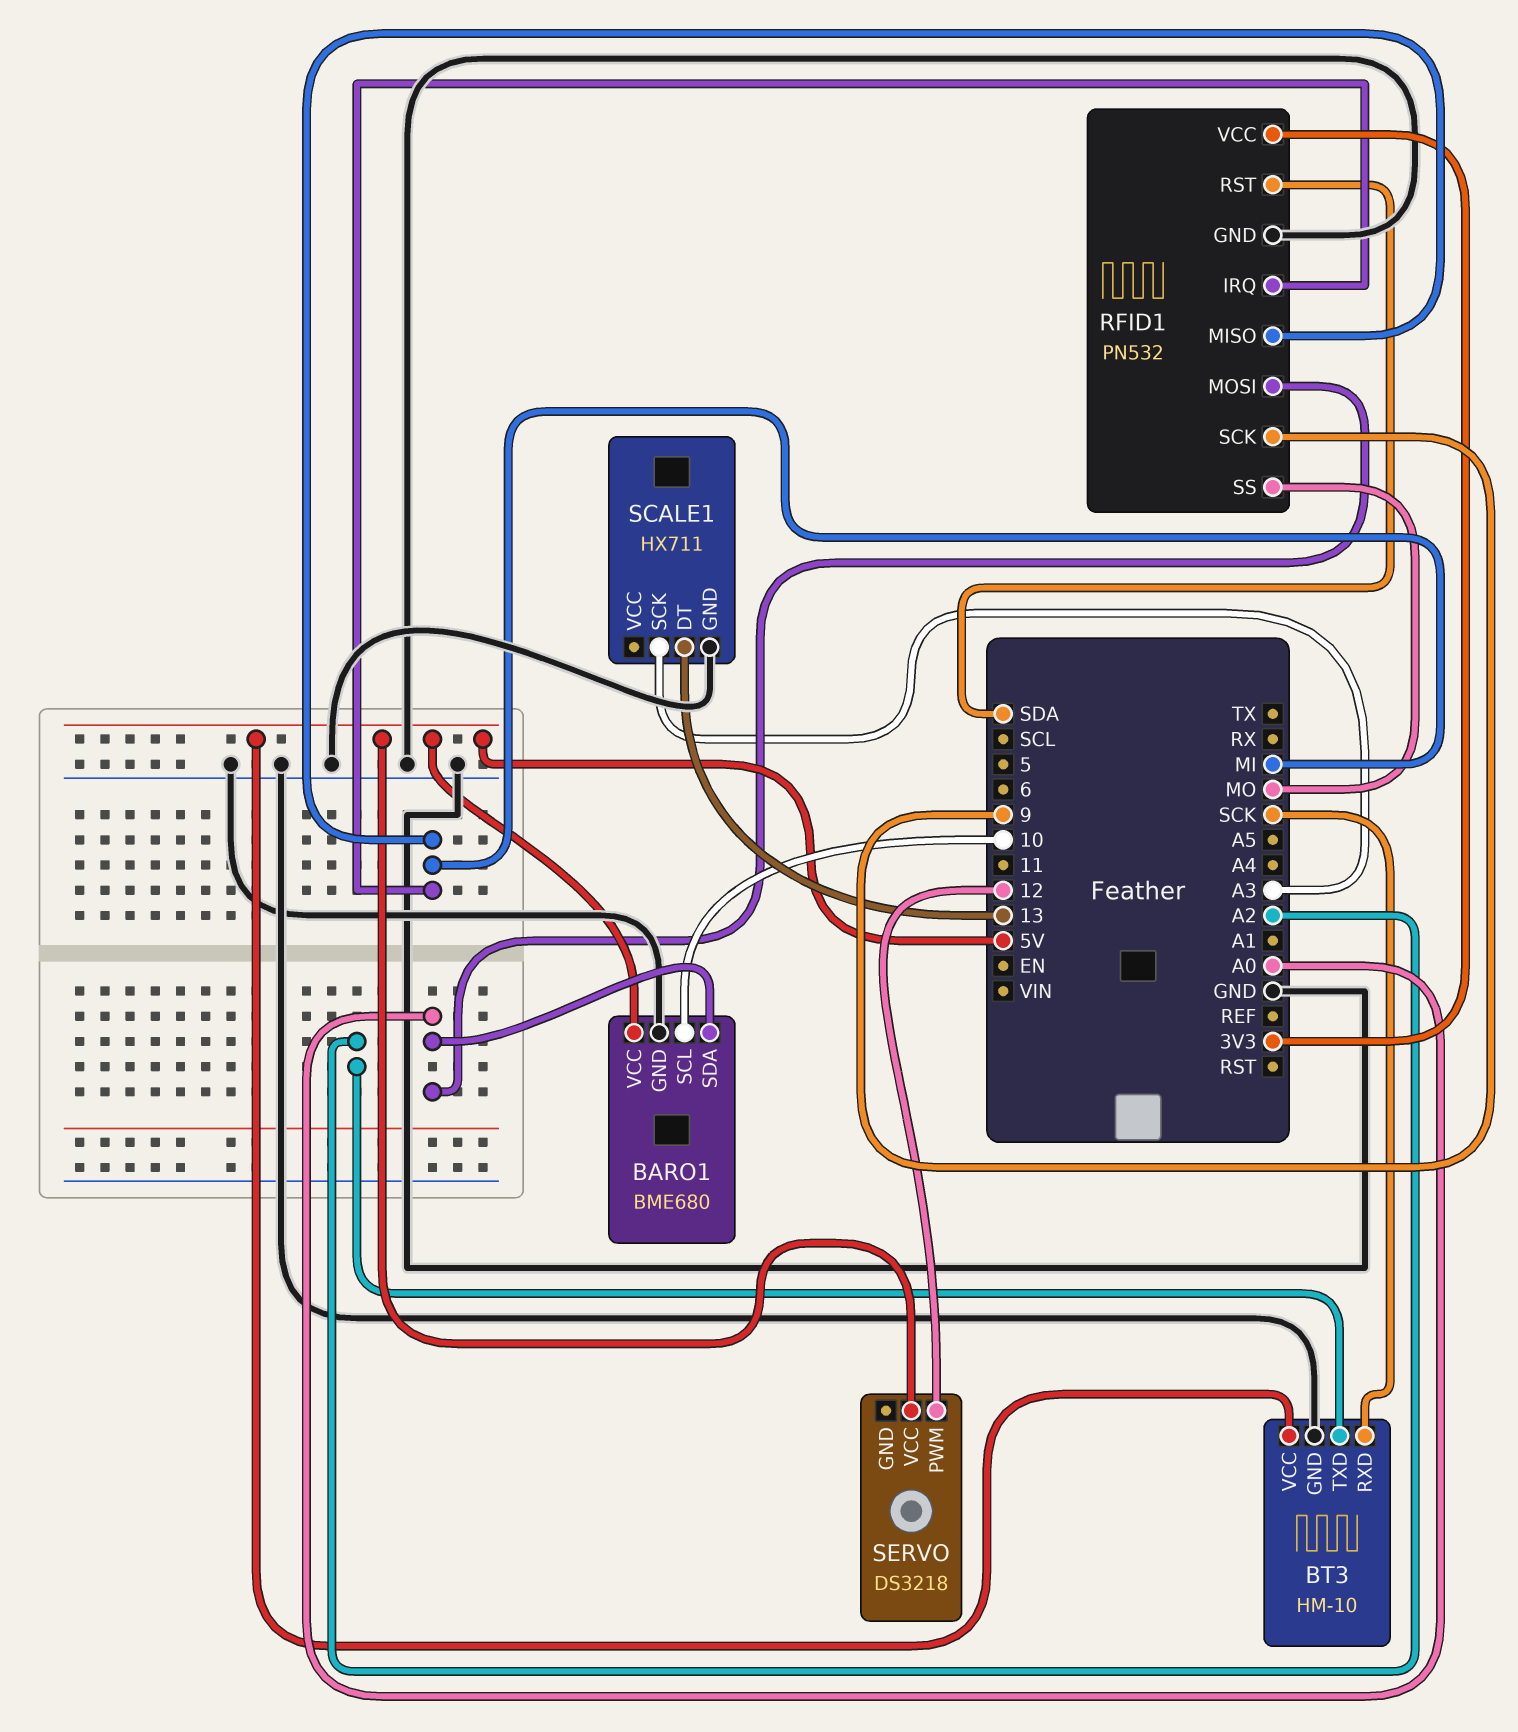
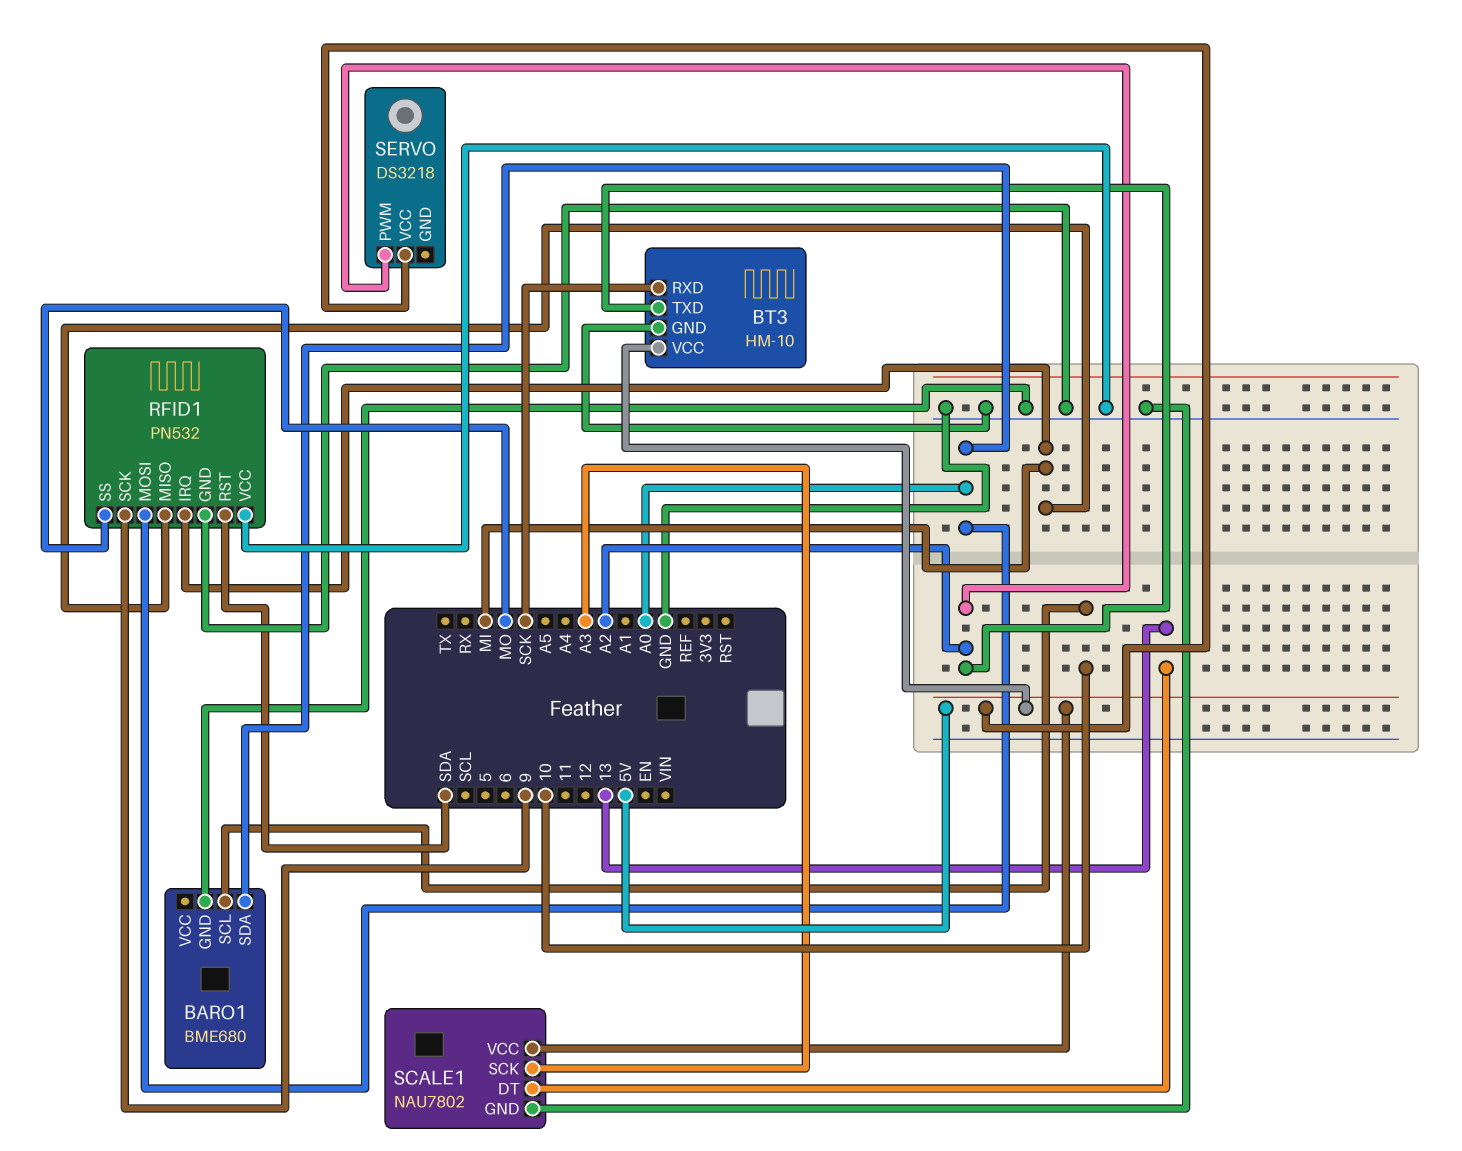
BARO1 pin VCC: 5V -> none
RFID1 pin VCC: 3V3 -> GND
SCALE1: HX711 -> NAU7802
SCALE1 pin VCC: none -> 5V
SERVO pin PWM: 12 -> A2

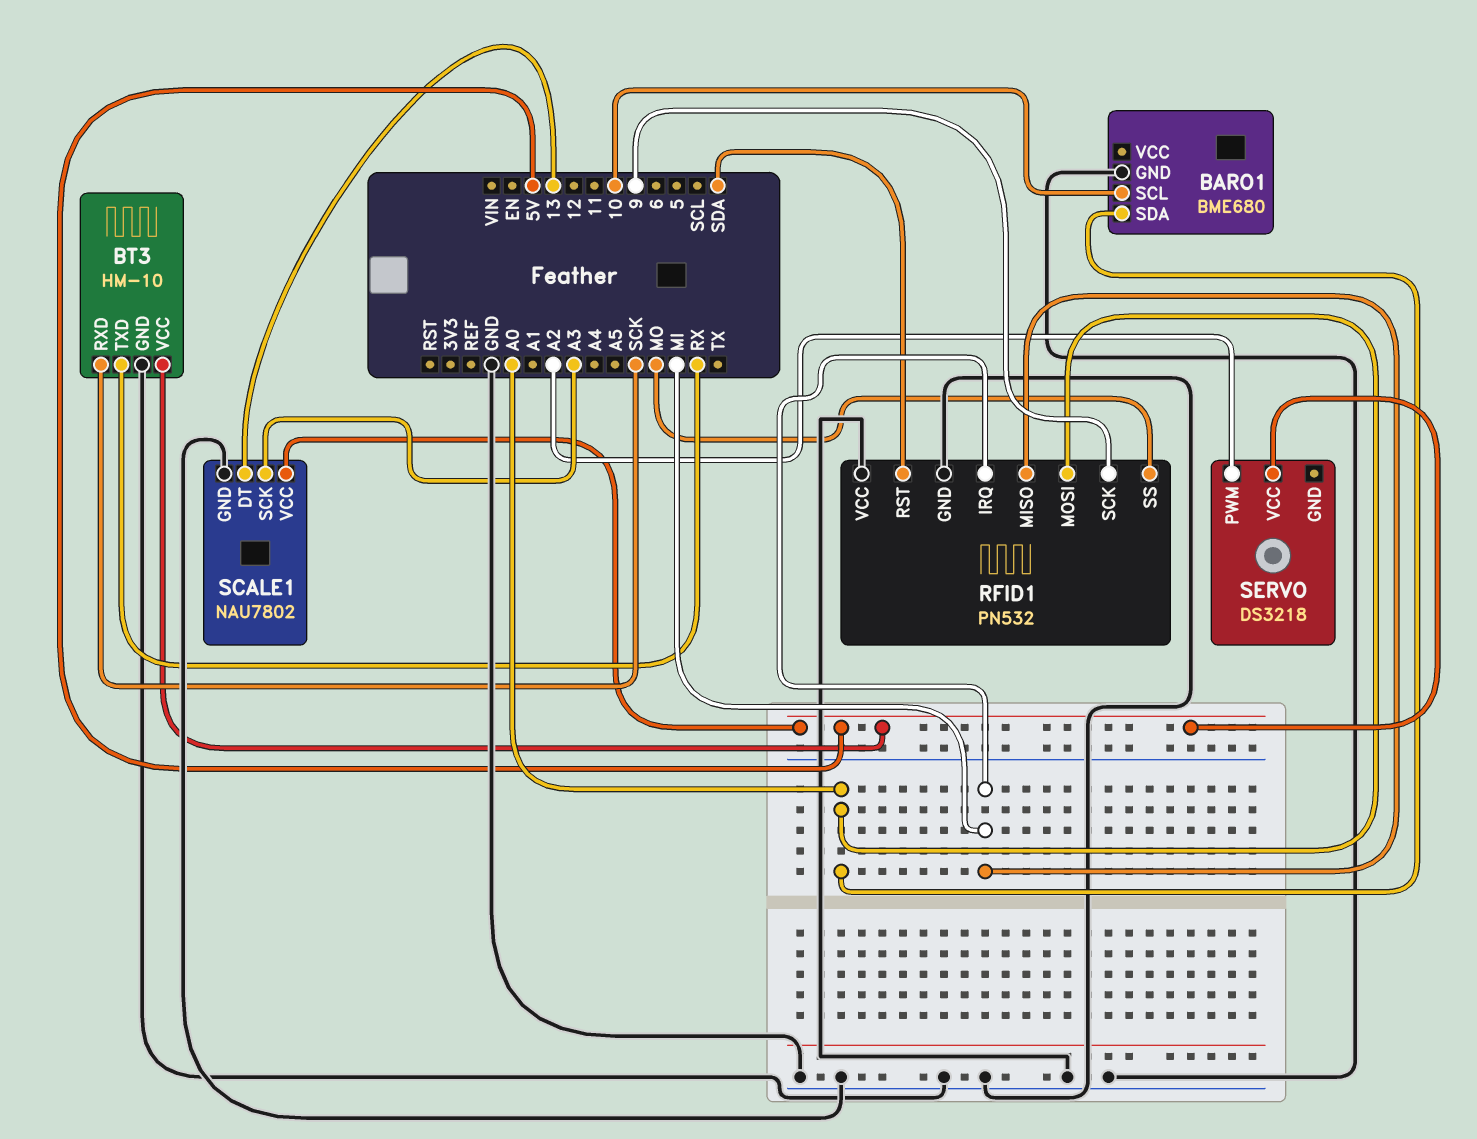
BT3 pin TXD: A2 -> RX

